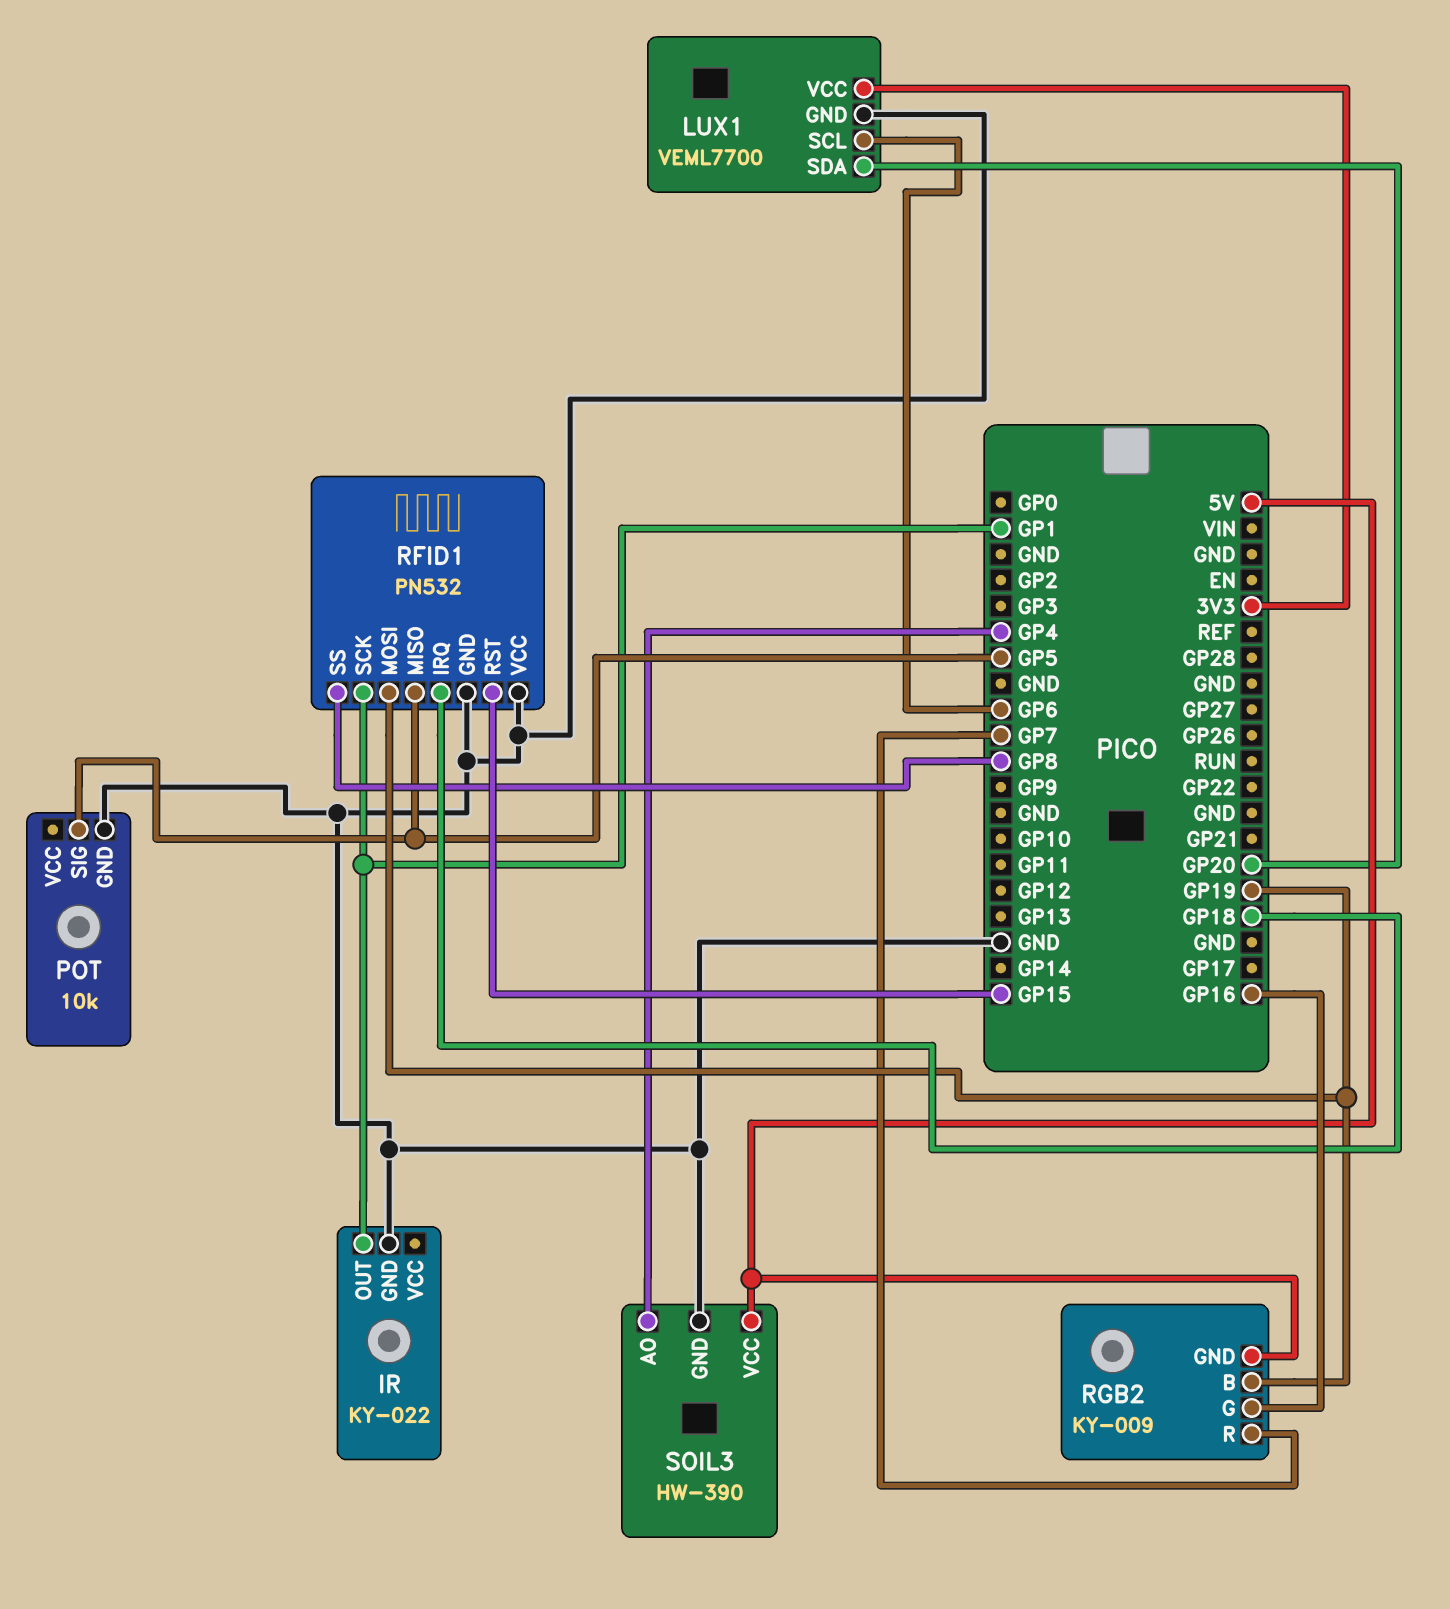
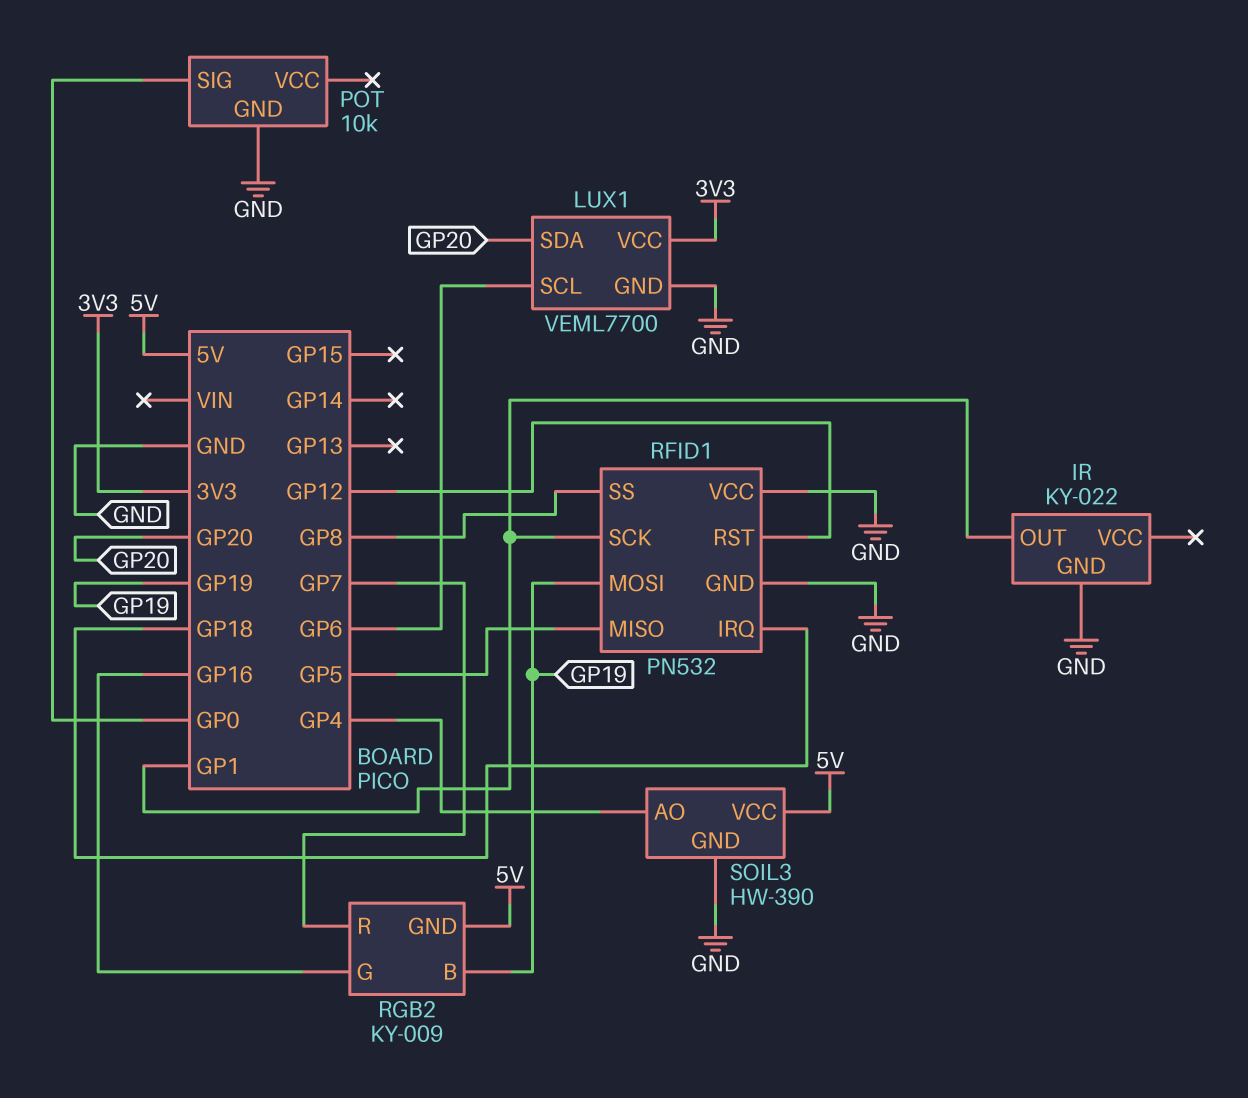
POT pin SIG: GP5 -> GP0
RFID1 pin RST: GP15 -> GP12

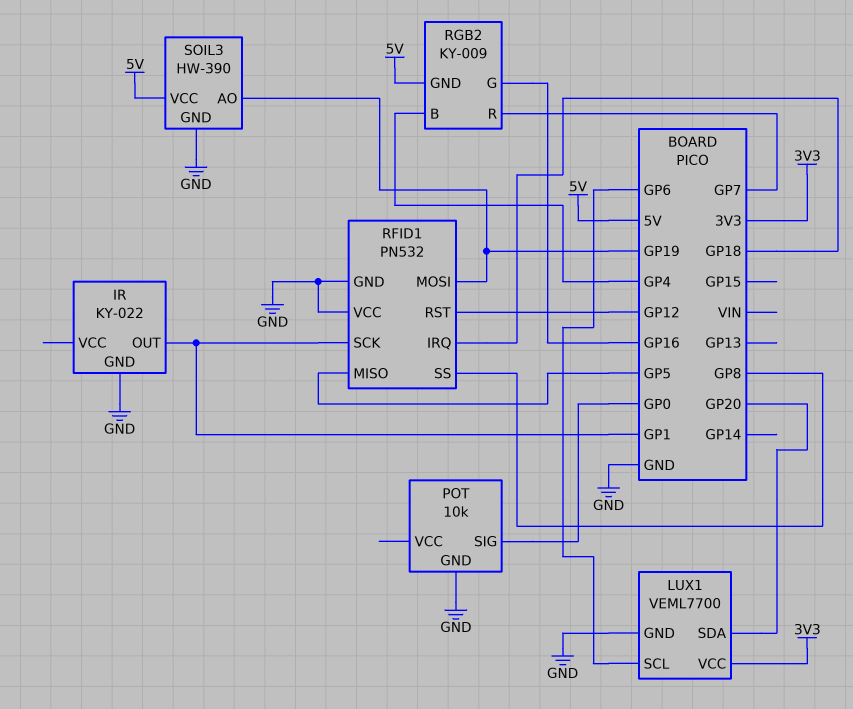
RGB2 pin B: GP19 -> GP4
SOIL3 pin AO: GP4 -> GP19

